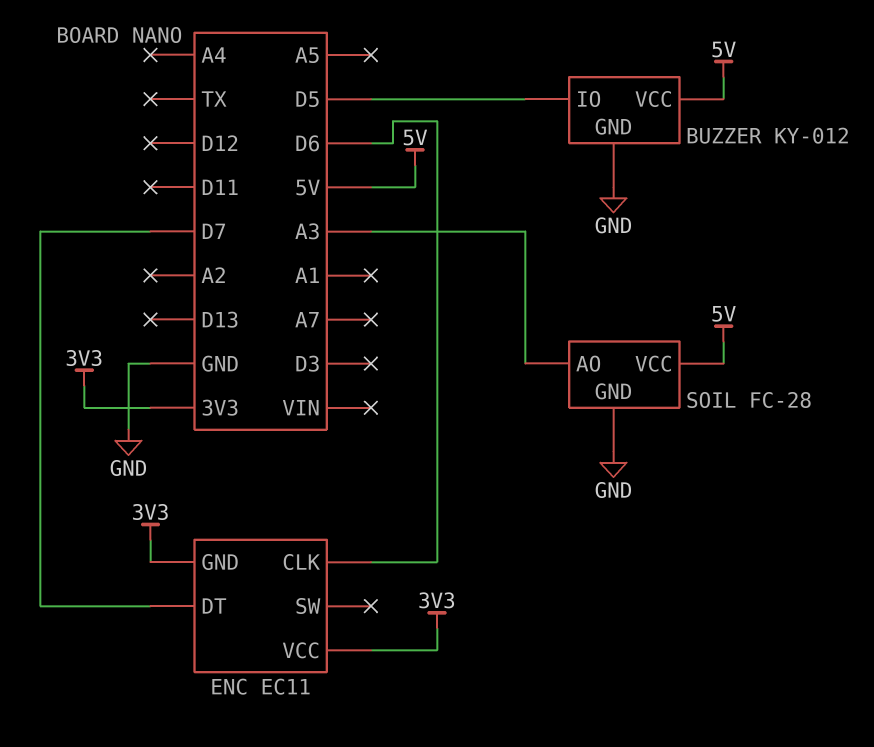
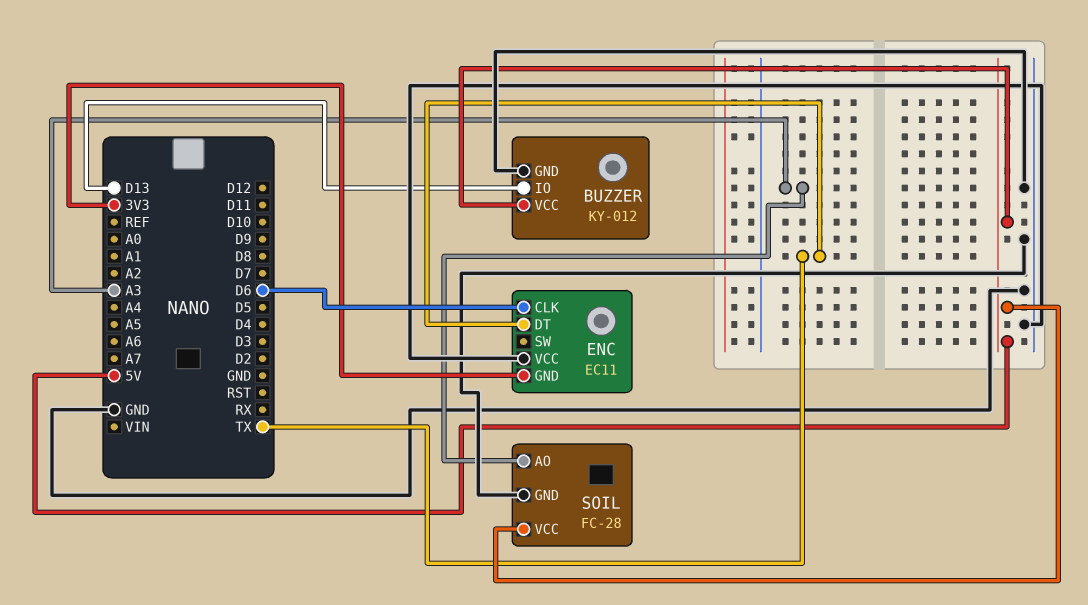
BUZZER pin IO: D5 -> D13
ENC pin DT: D7 -> TX
ENC pin VCC: 3V3 -> GND

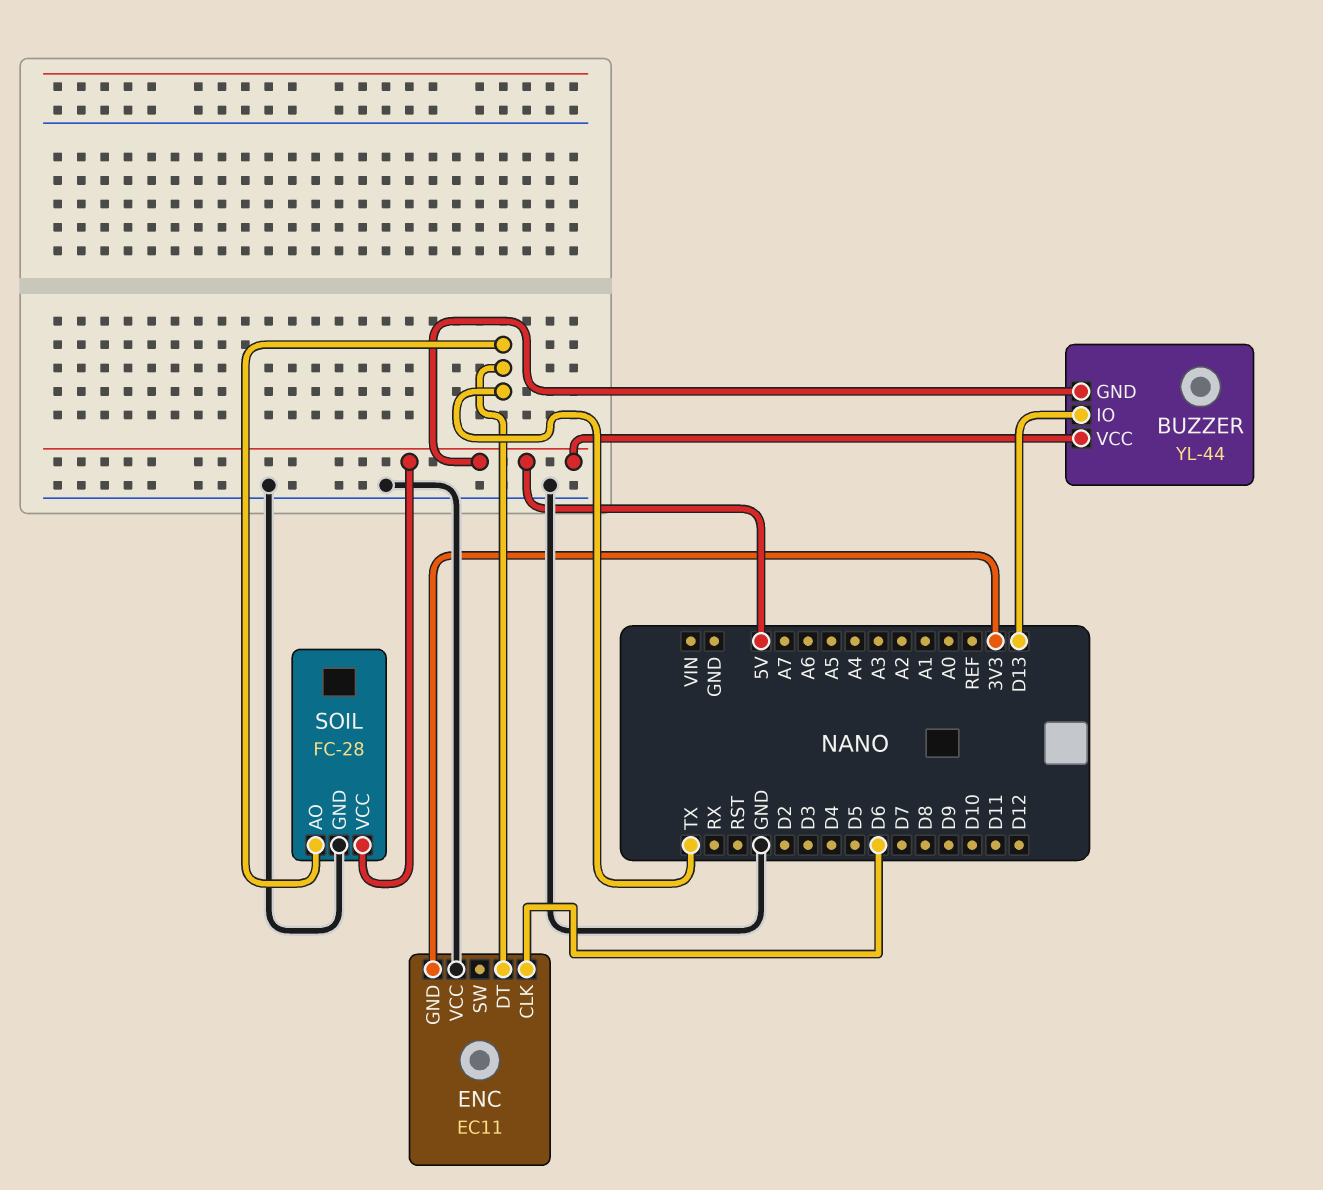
BUZZER: KY-012 -> YL-44
BUZZER pin GND: GND -> 5V
SOIL pin AO: A3 -> TX

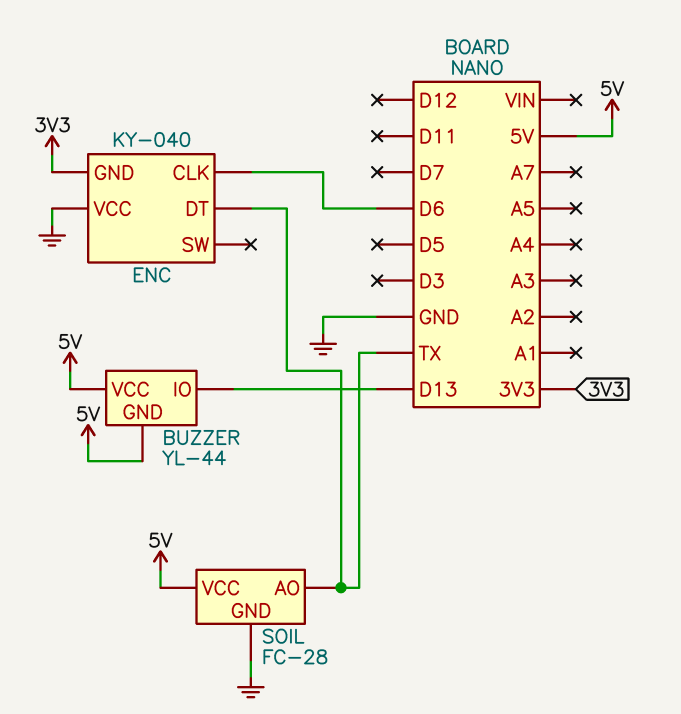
ENC: EC11 -> KY-040

